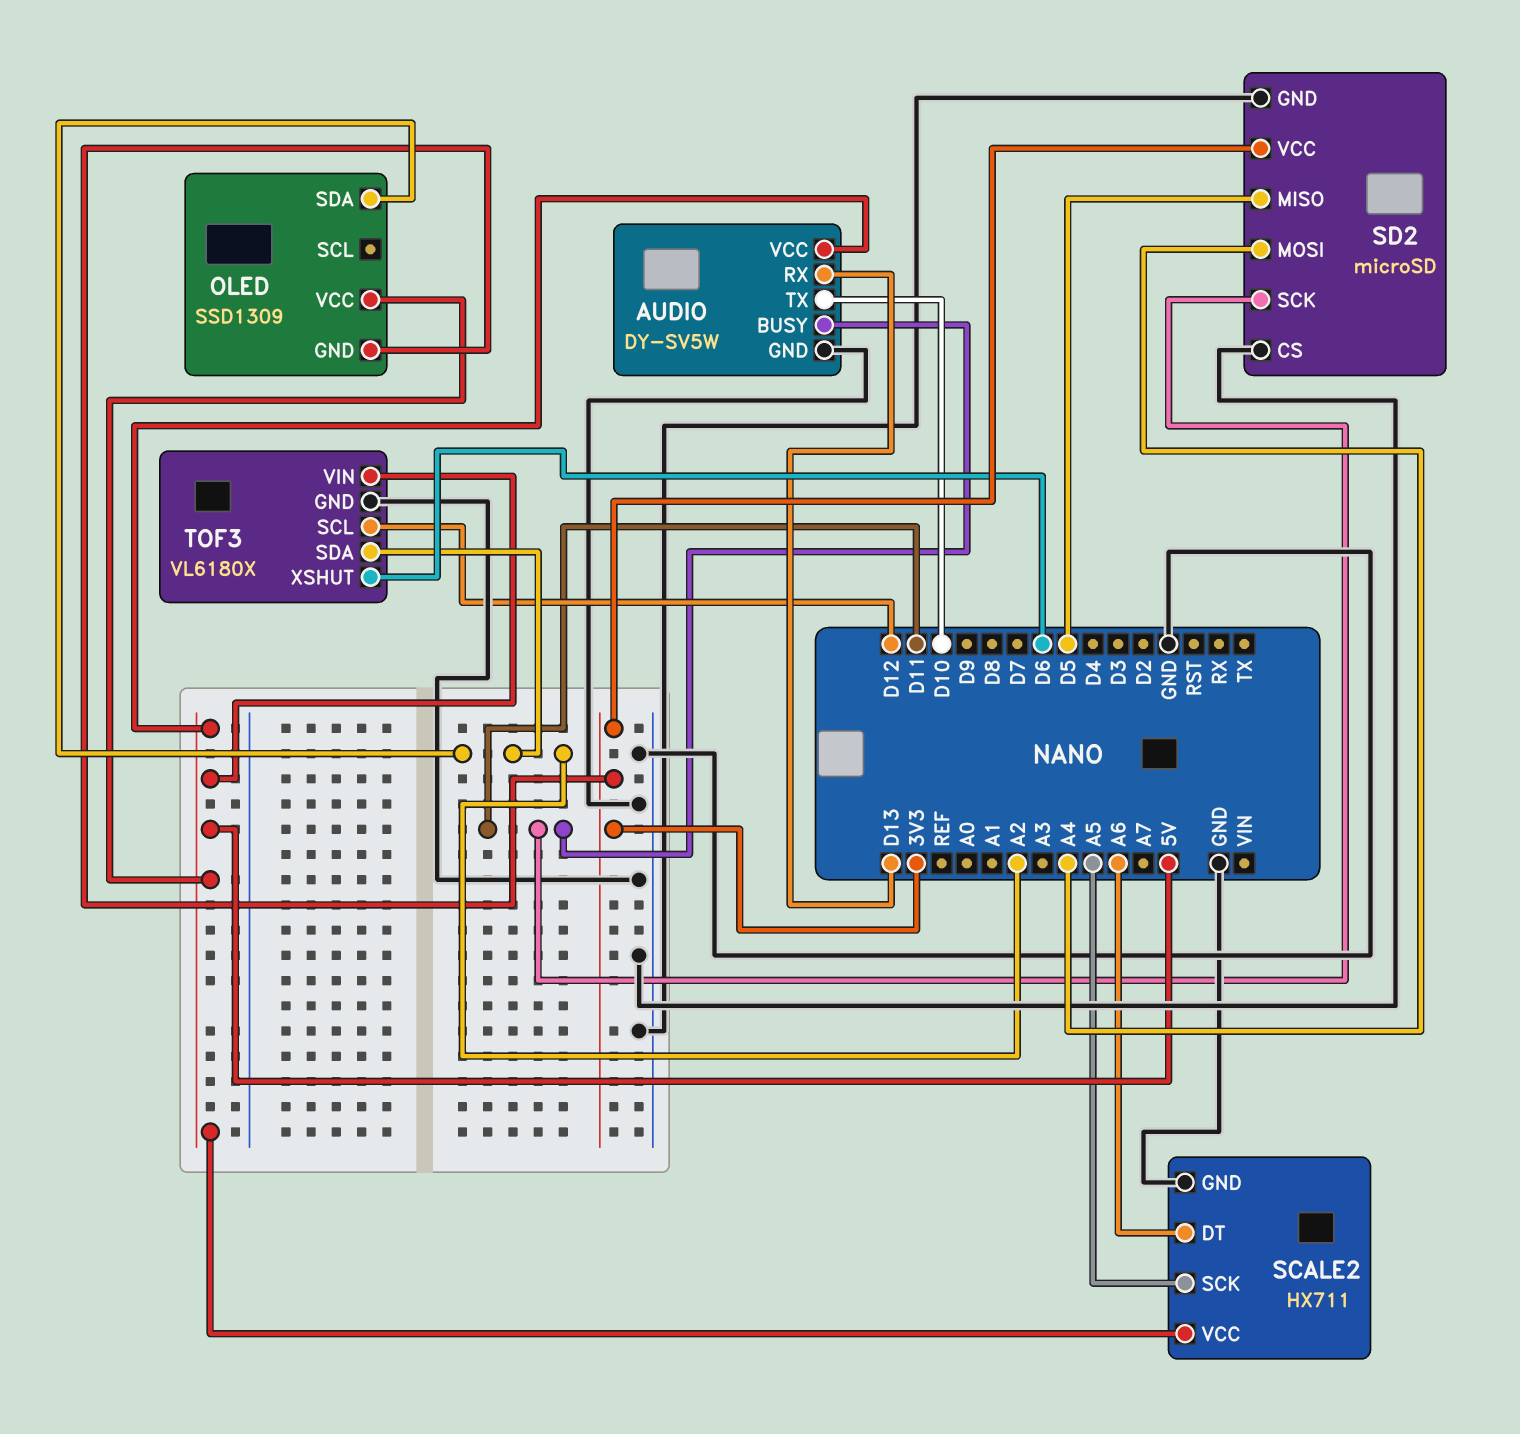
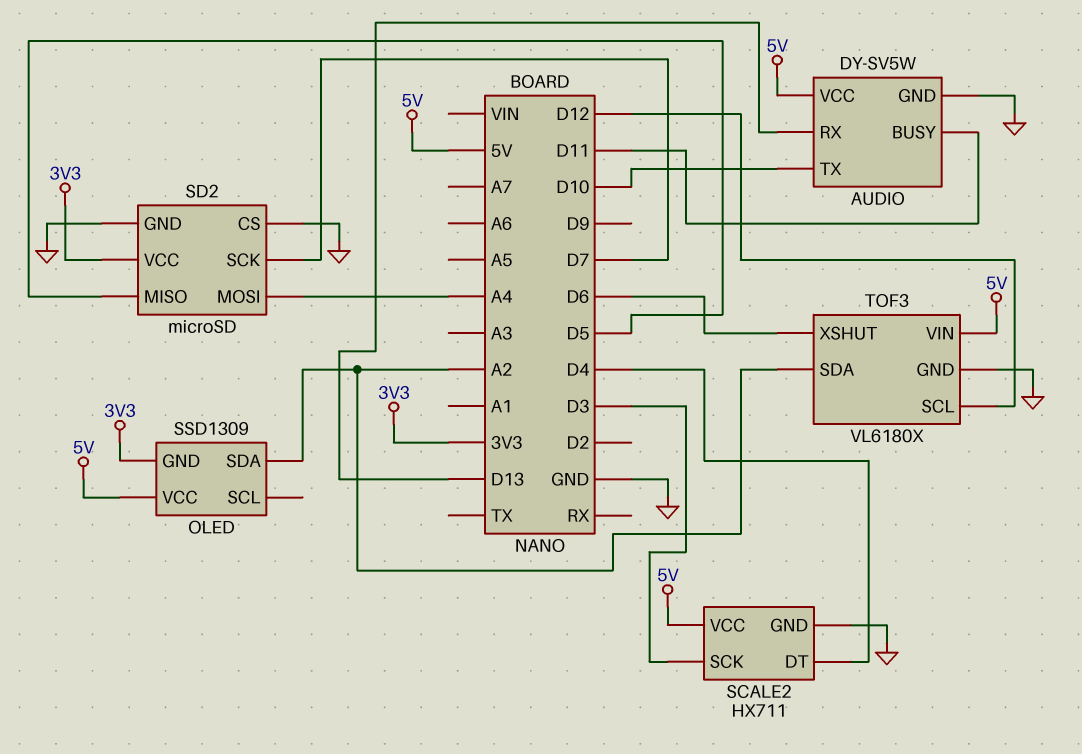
SCALE2 pin DT: A6 -> D4
SCALE2 pin SCK: A5 -> D3
SD2 pin SCK: D11 -> D7

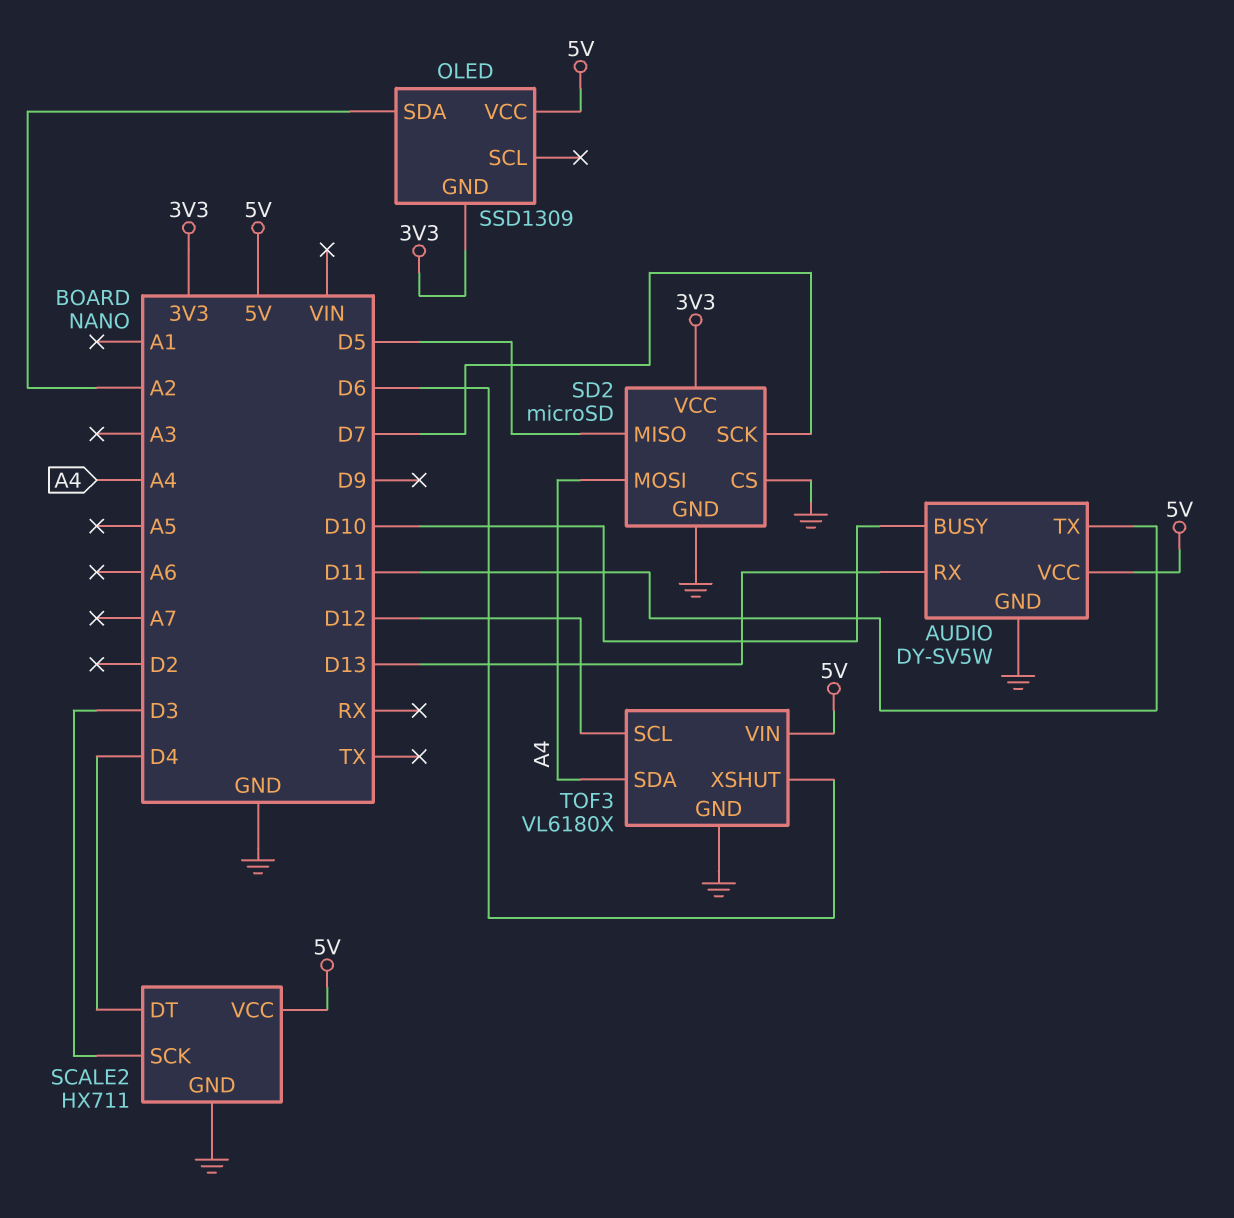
AUDIO pin BUSY: D11 -> D10
AUDIO pin TX: D10 -> D11
TOF3 pin SDA: A2 -> A4

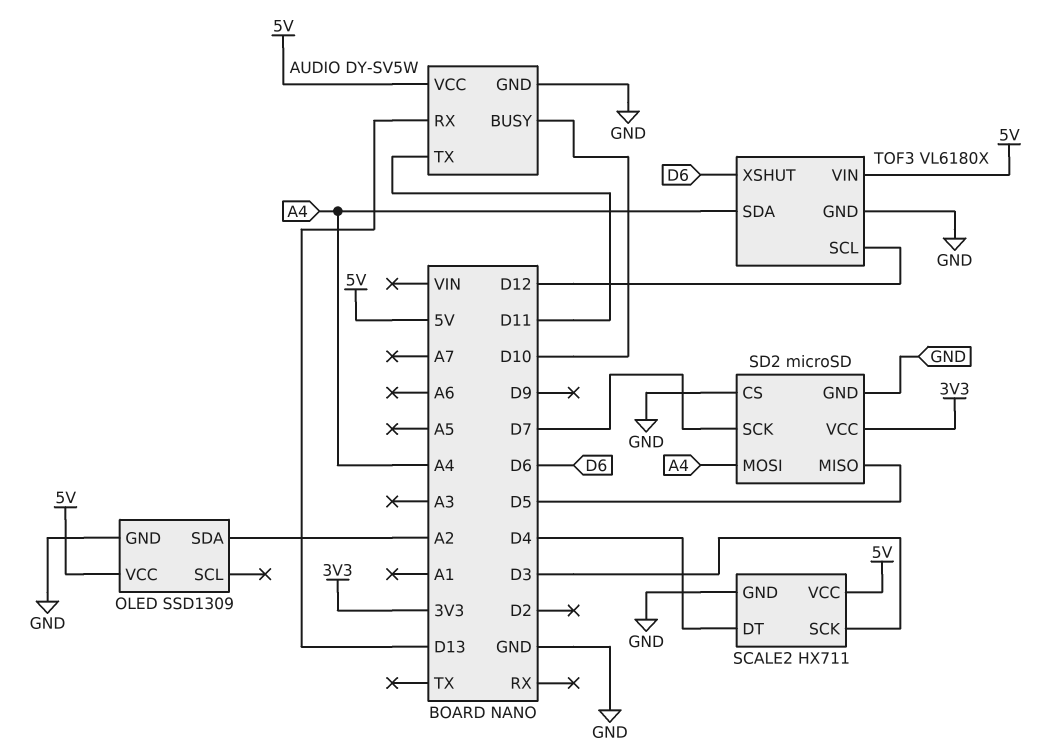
OLED pin GND: 3V3 -> GND

